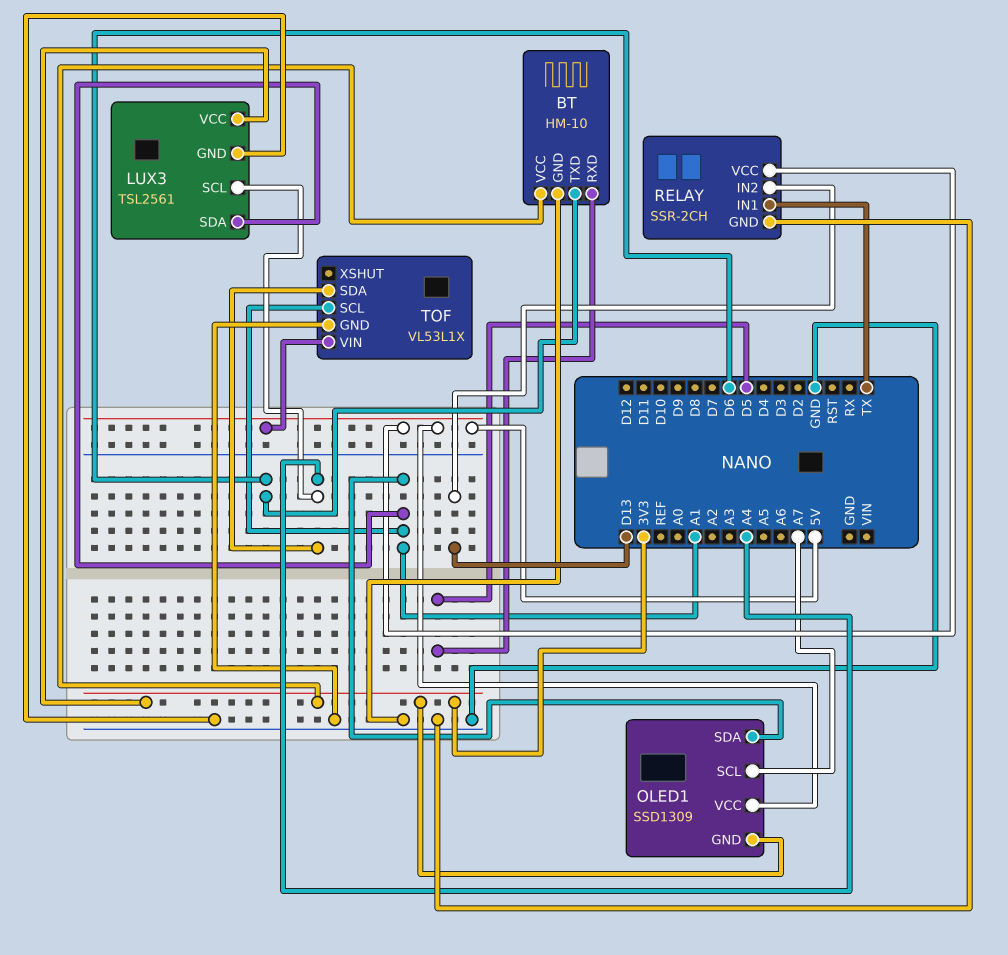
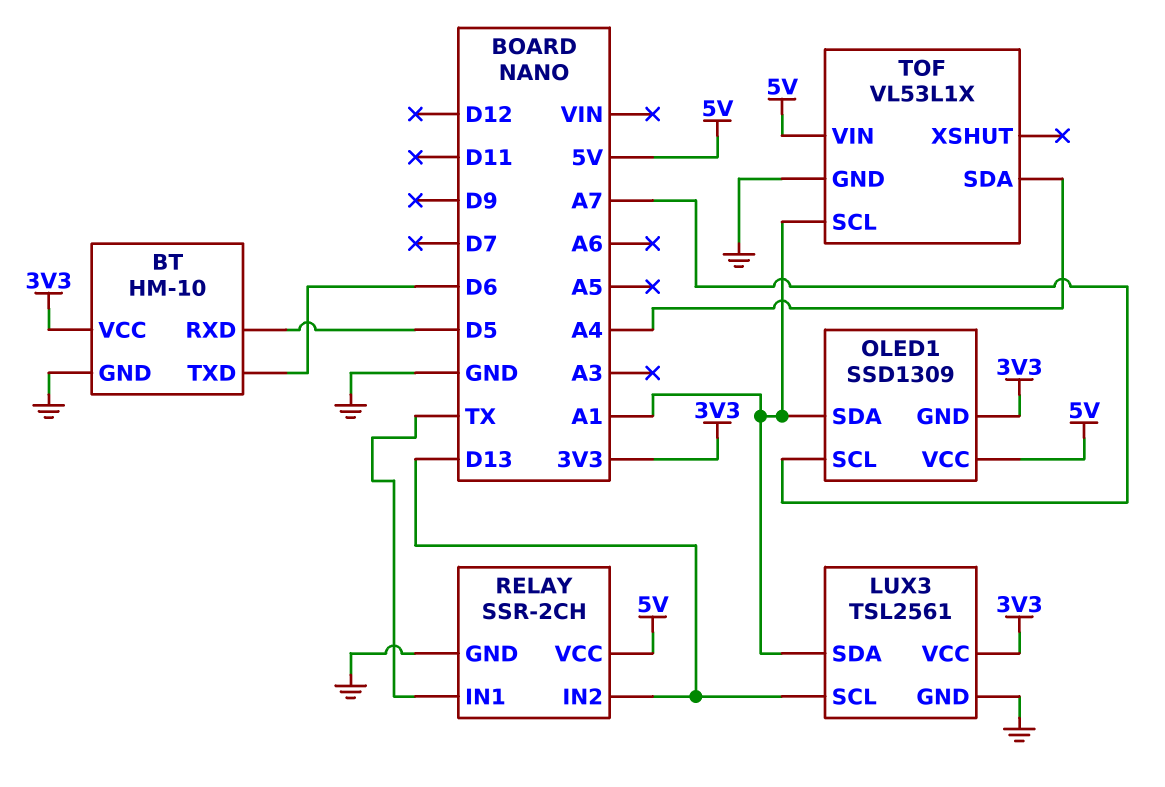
LUX3 pin SCL: A4 -> D13

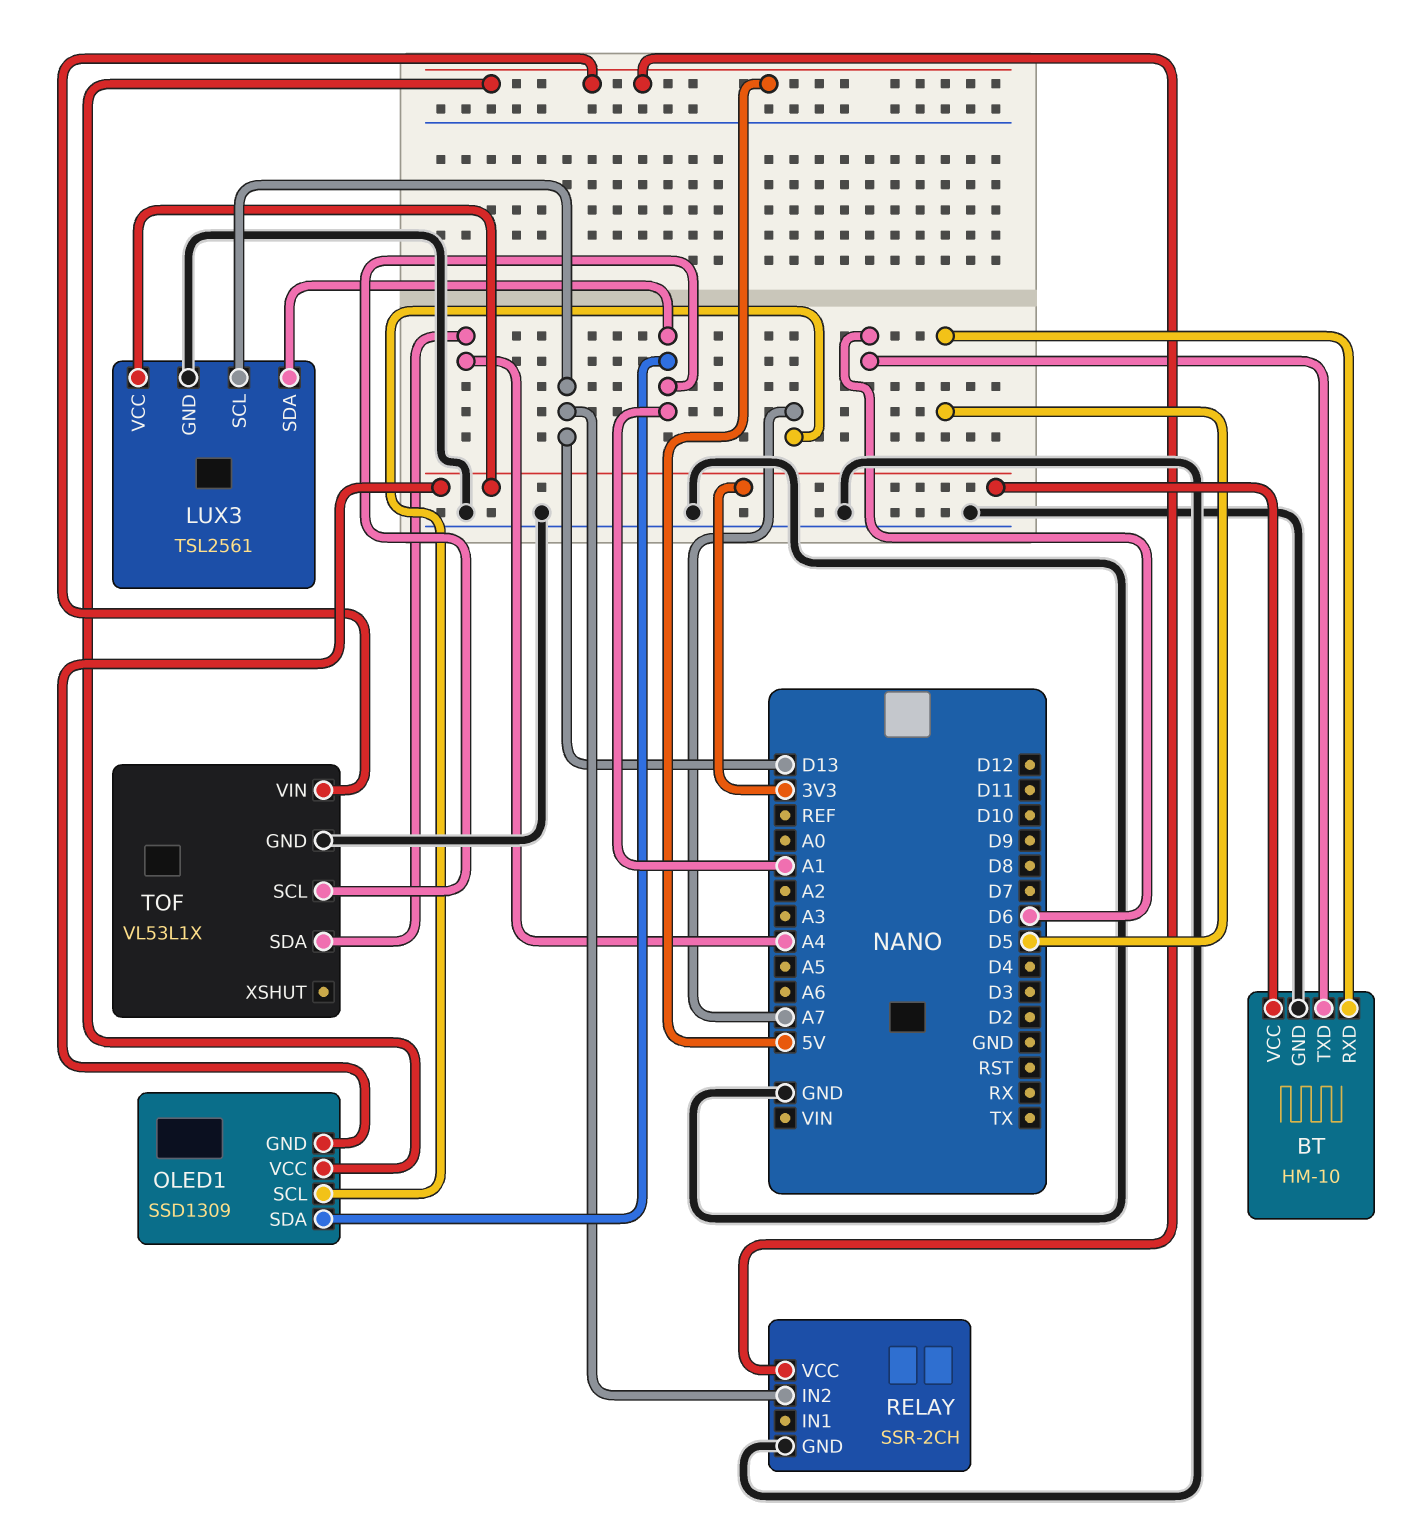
RELAY pin IN1: TX -> none

